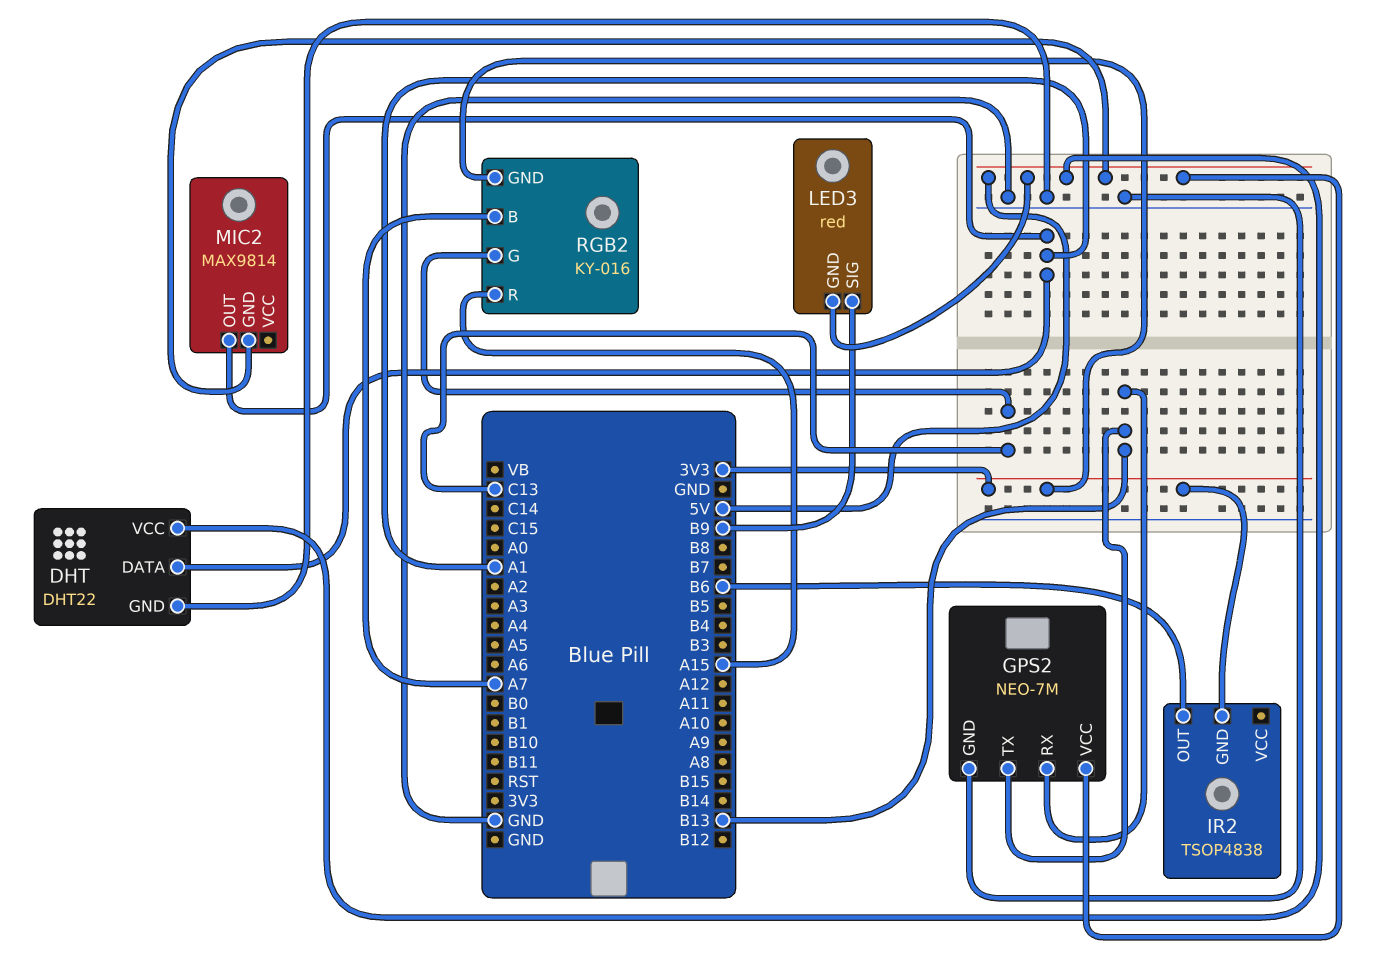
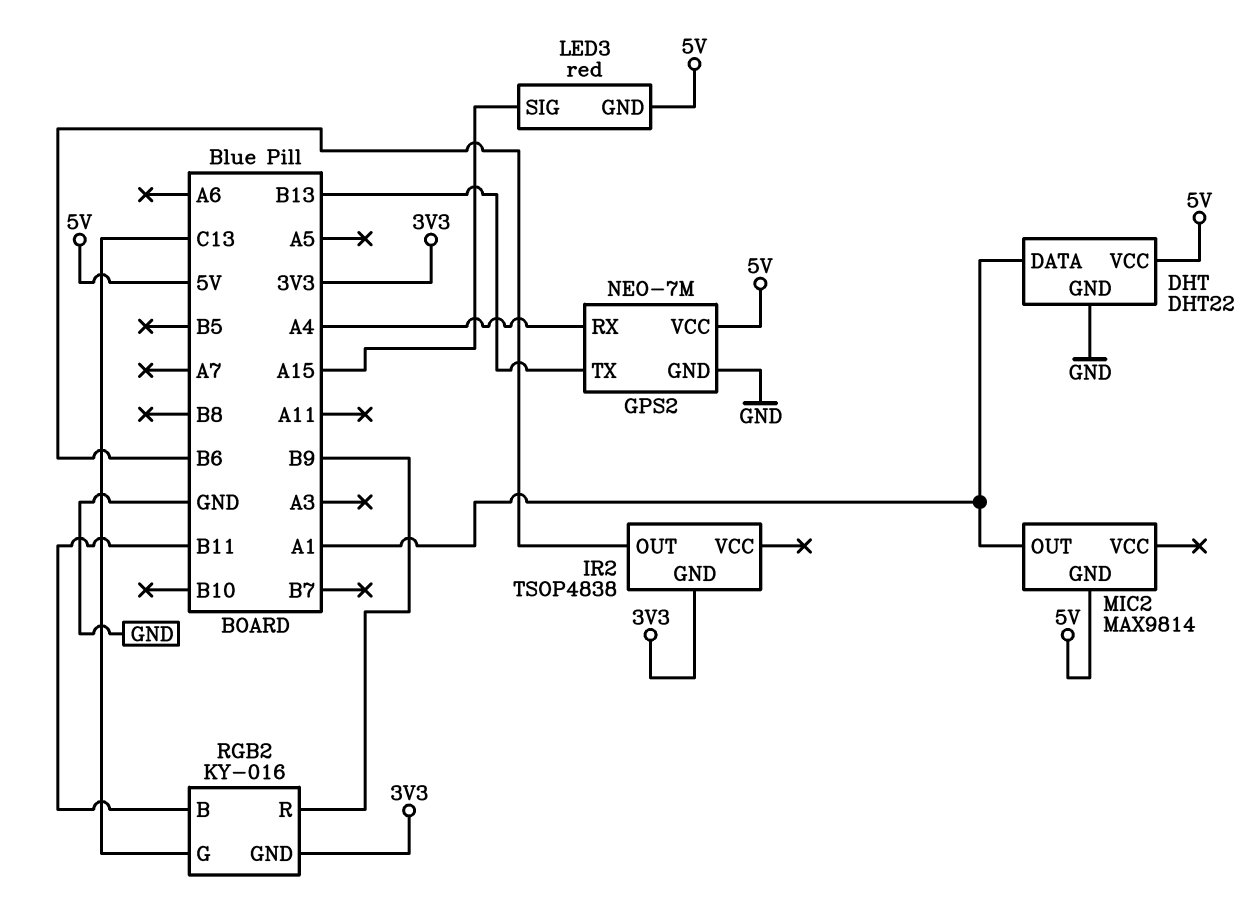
GPS2 pin RX: B13 -> A4
LED3 pin SIG: B9 -> A15
RGB2 pin B: A7 -> B11
RGB2 pin R: A15 -> B9

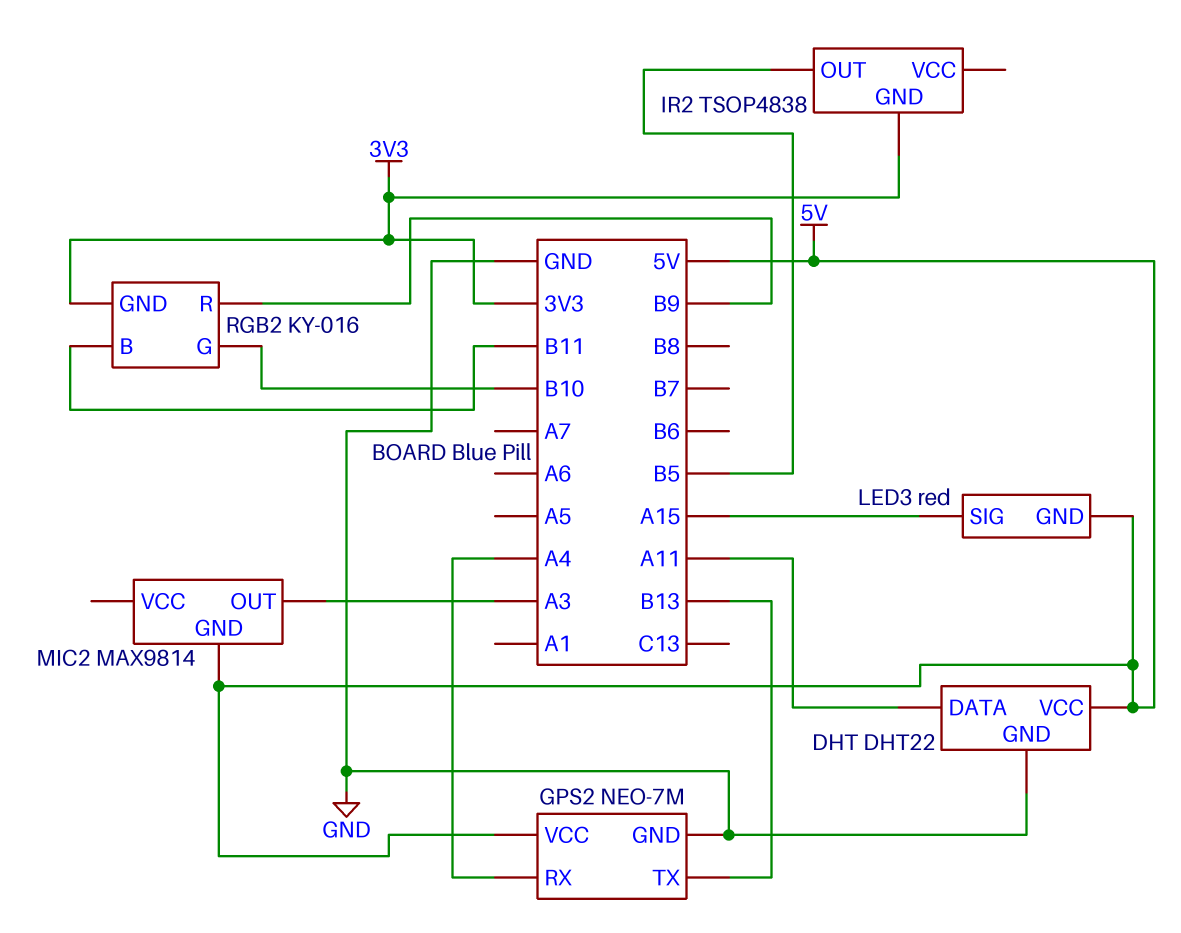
DHT pin DATA: A1 -> A11
IR2 pin OUT: B6 -> B5
MIC2 pin OUT: A1 -> A3
RGB2 pin G: C13 -> B10

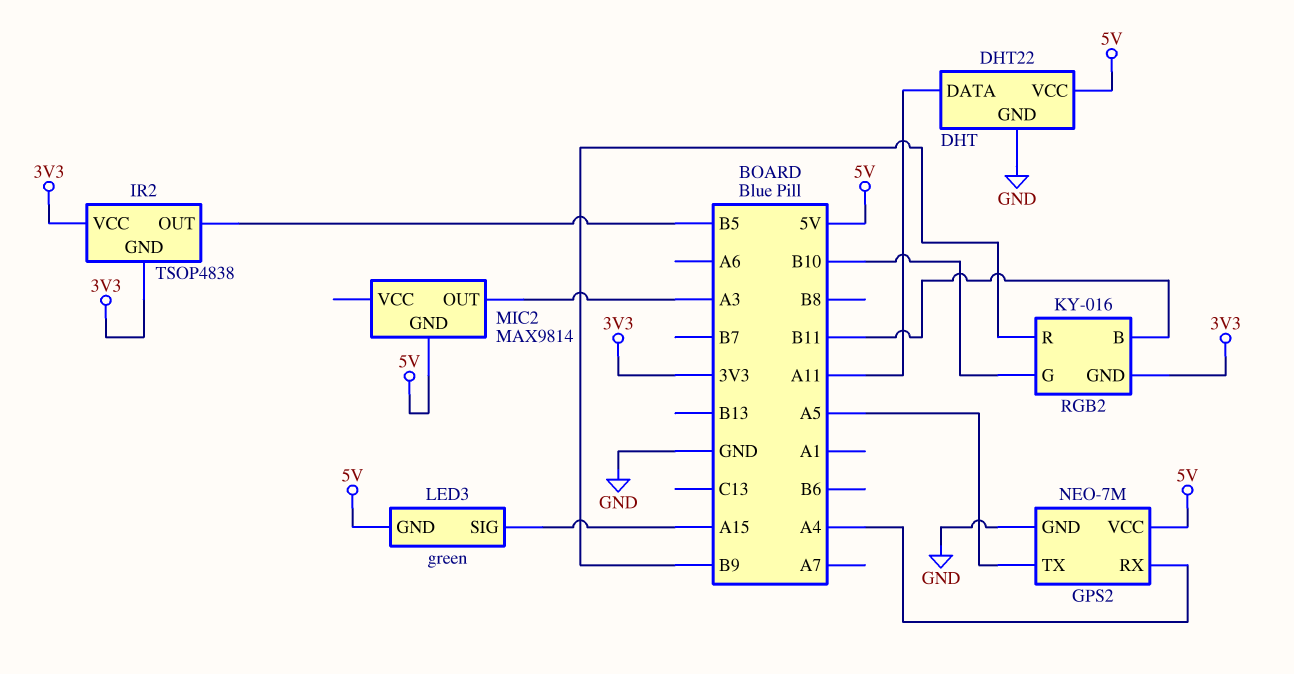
GPS2 pin TX: B13 -> A5
IR2 pin VCC: none -> 3V3
LED3: red -> green

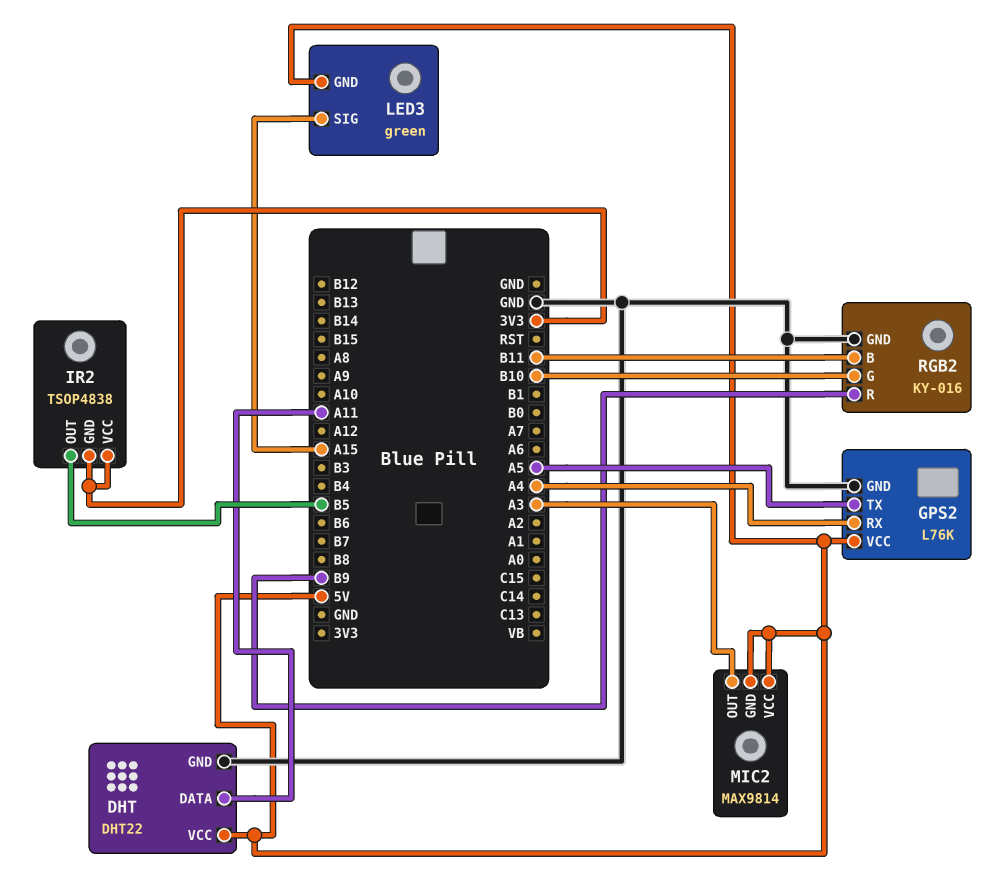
GPS2: NEO-7M -> L76K
MIC2 pin VCC: none -> 5V
RGB2 pin GND: 3V3 -> GND

